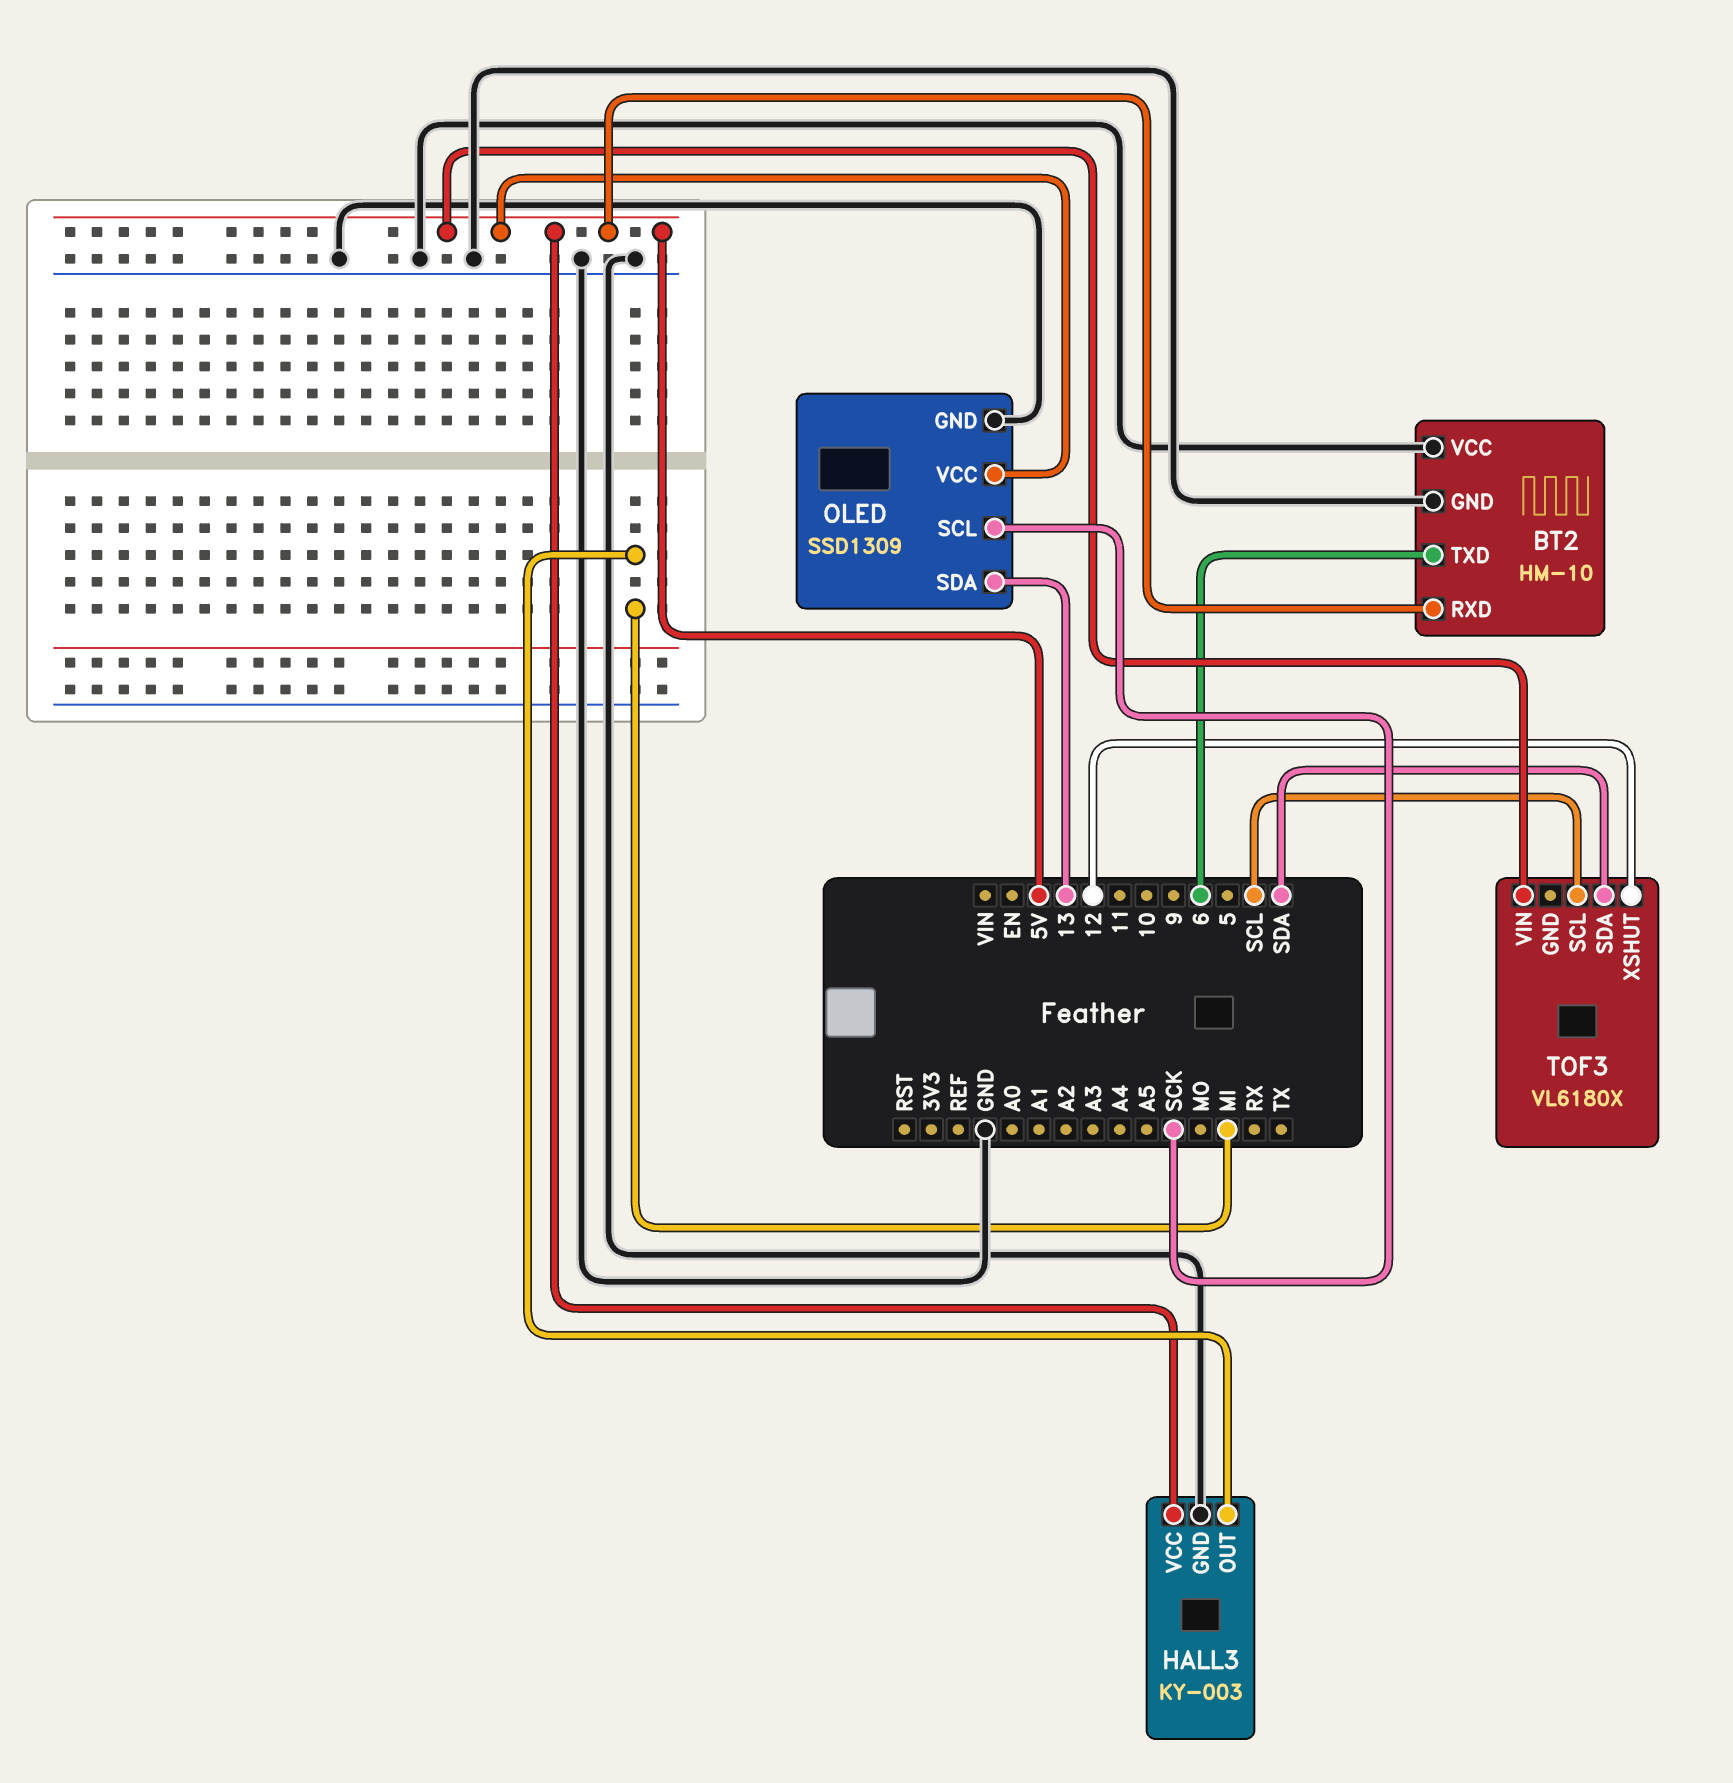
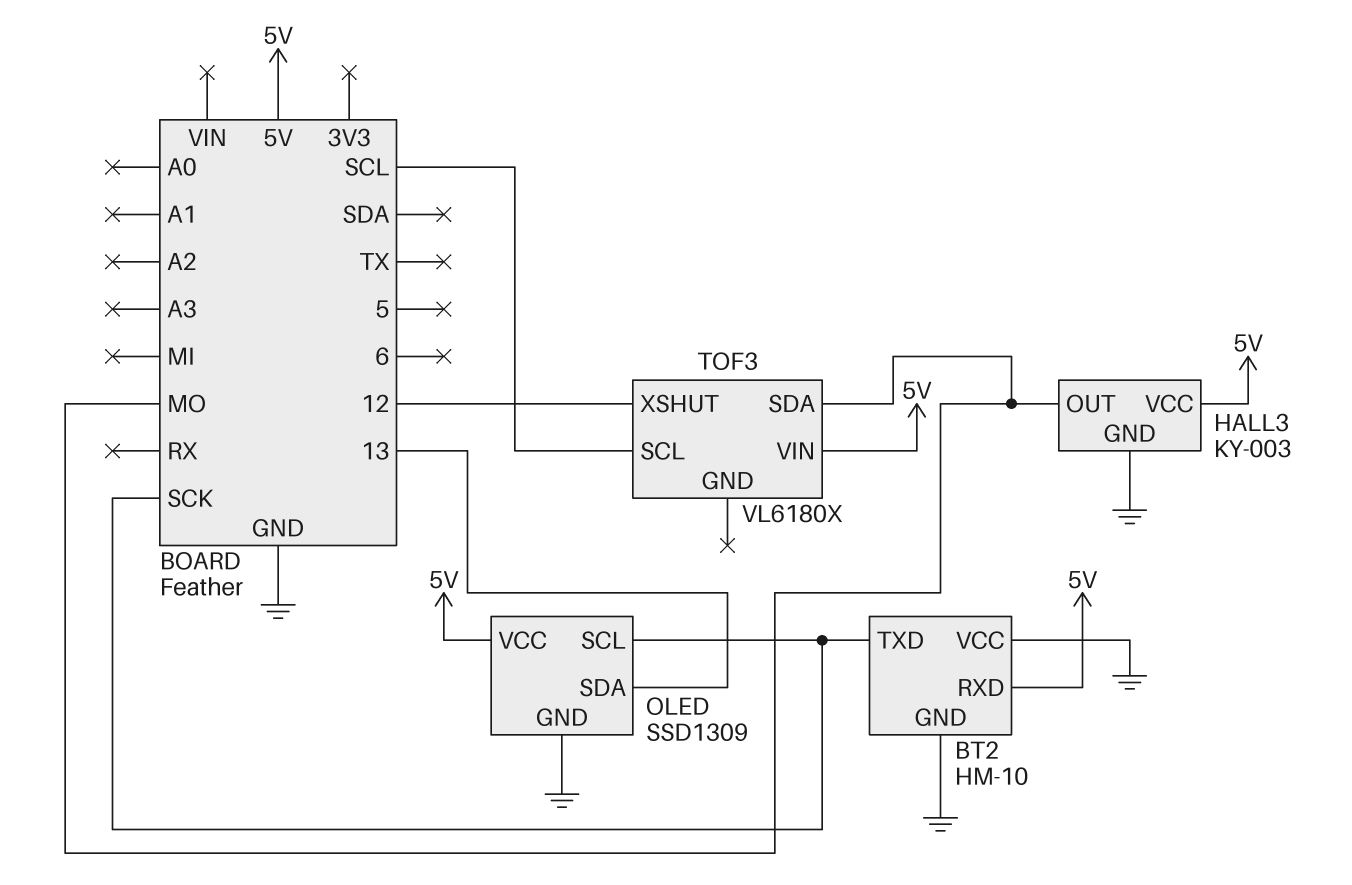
BT2 pin TXD: 6 -> SCK
HALL3 pin OUT: MI -> MO
TOF3 pin SDA: SDA -> MO

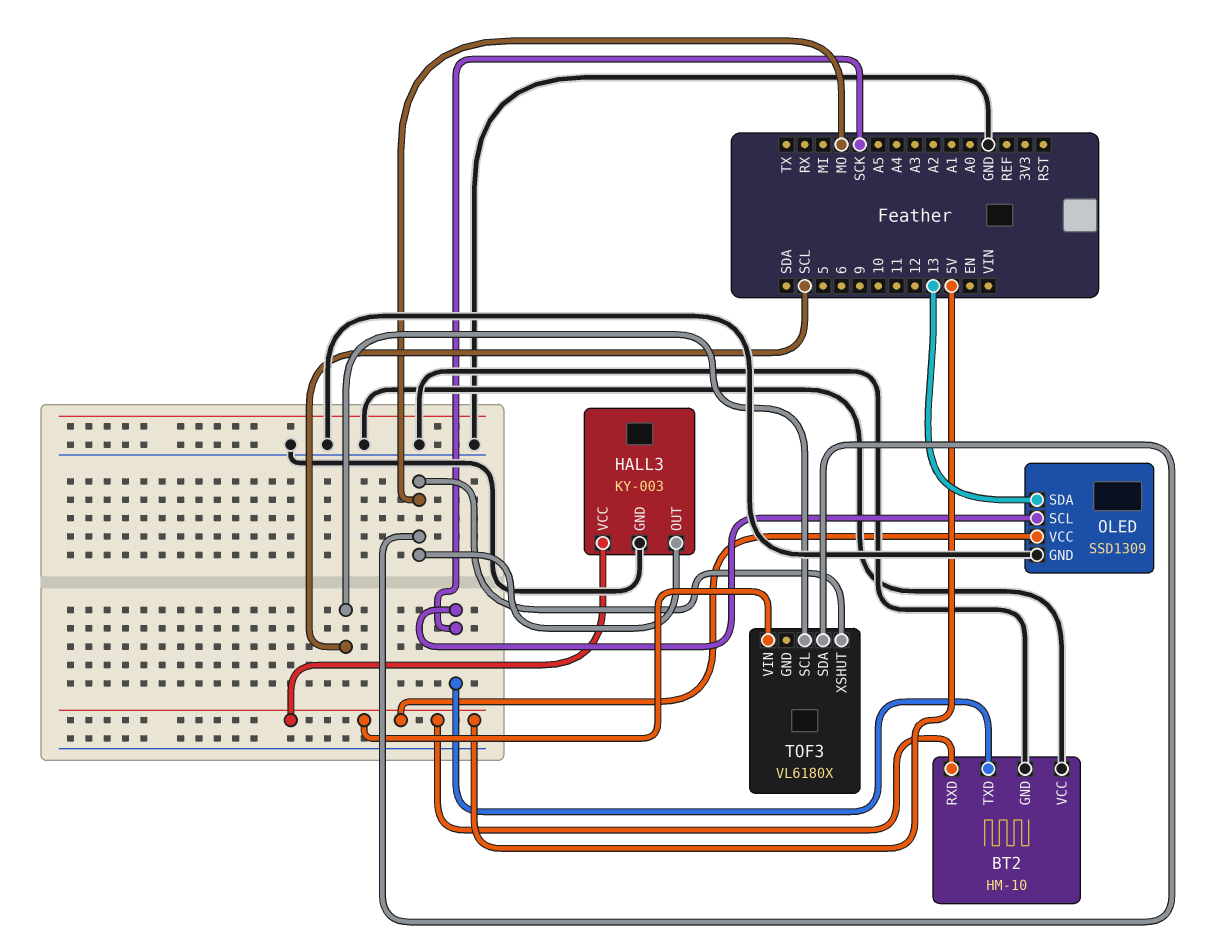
TOF3 pin XSHUT: 12 -> MO

